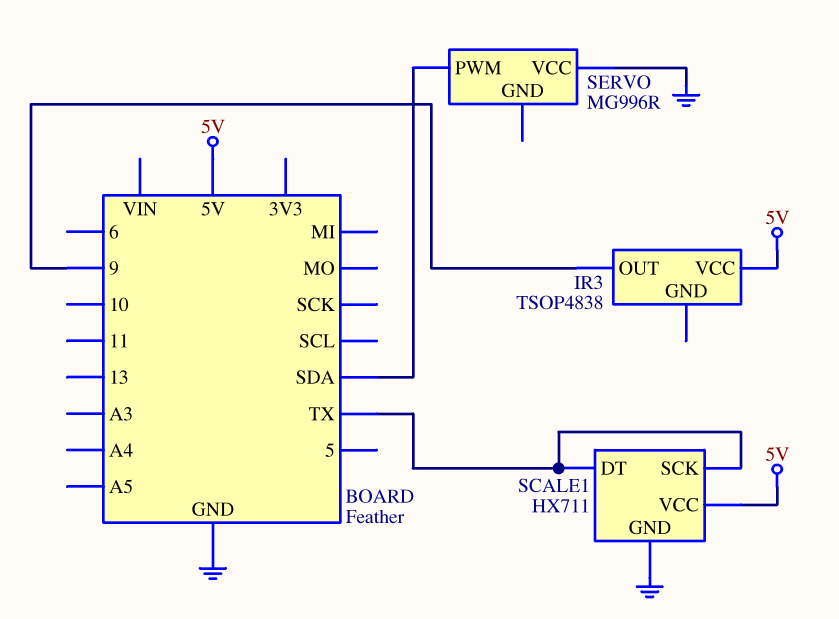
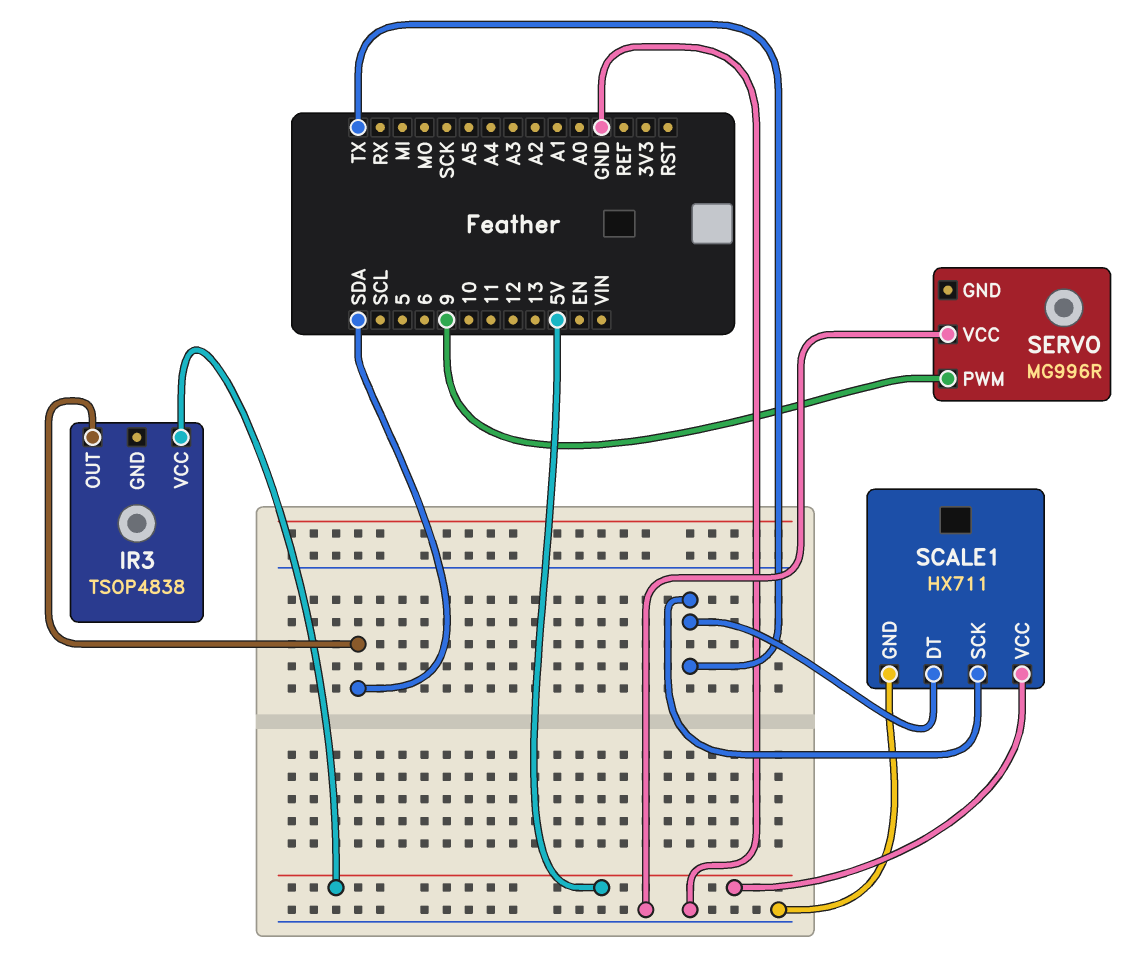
IR3 pin OUT: 9 -> SDA
SERVO pin PWM: SDA -> 9

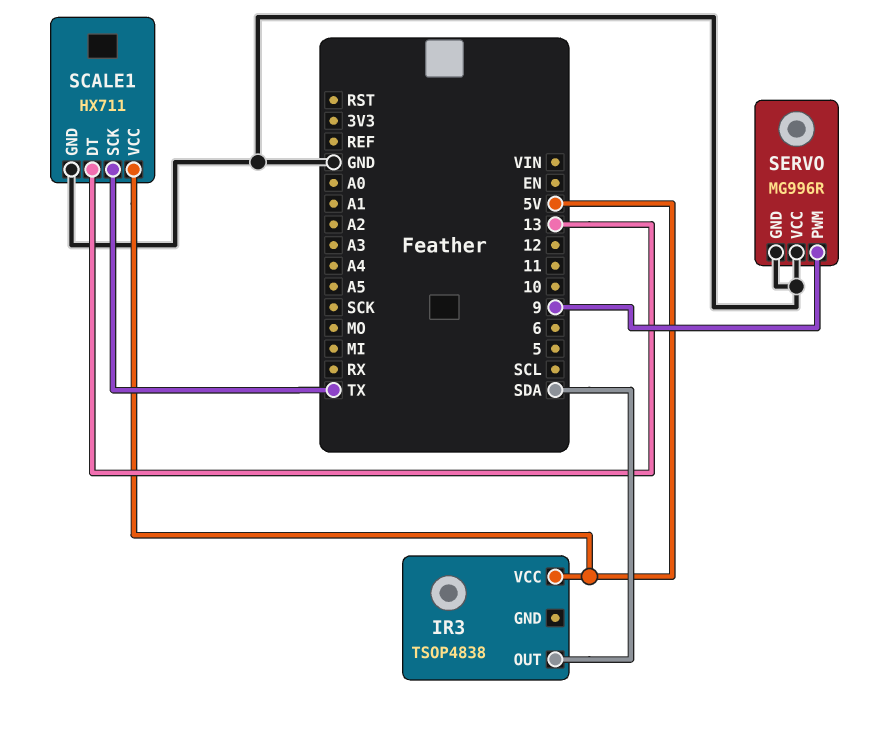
SCALE1 pin DT: TX -> 13
SERVO pin GND: none -> GND

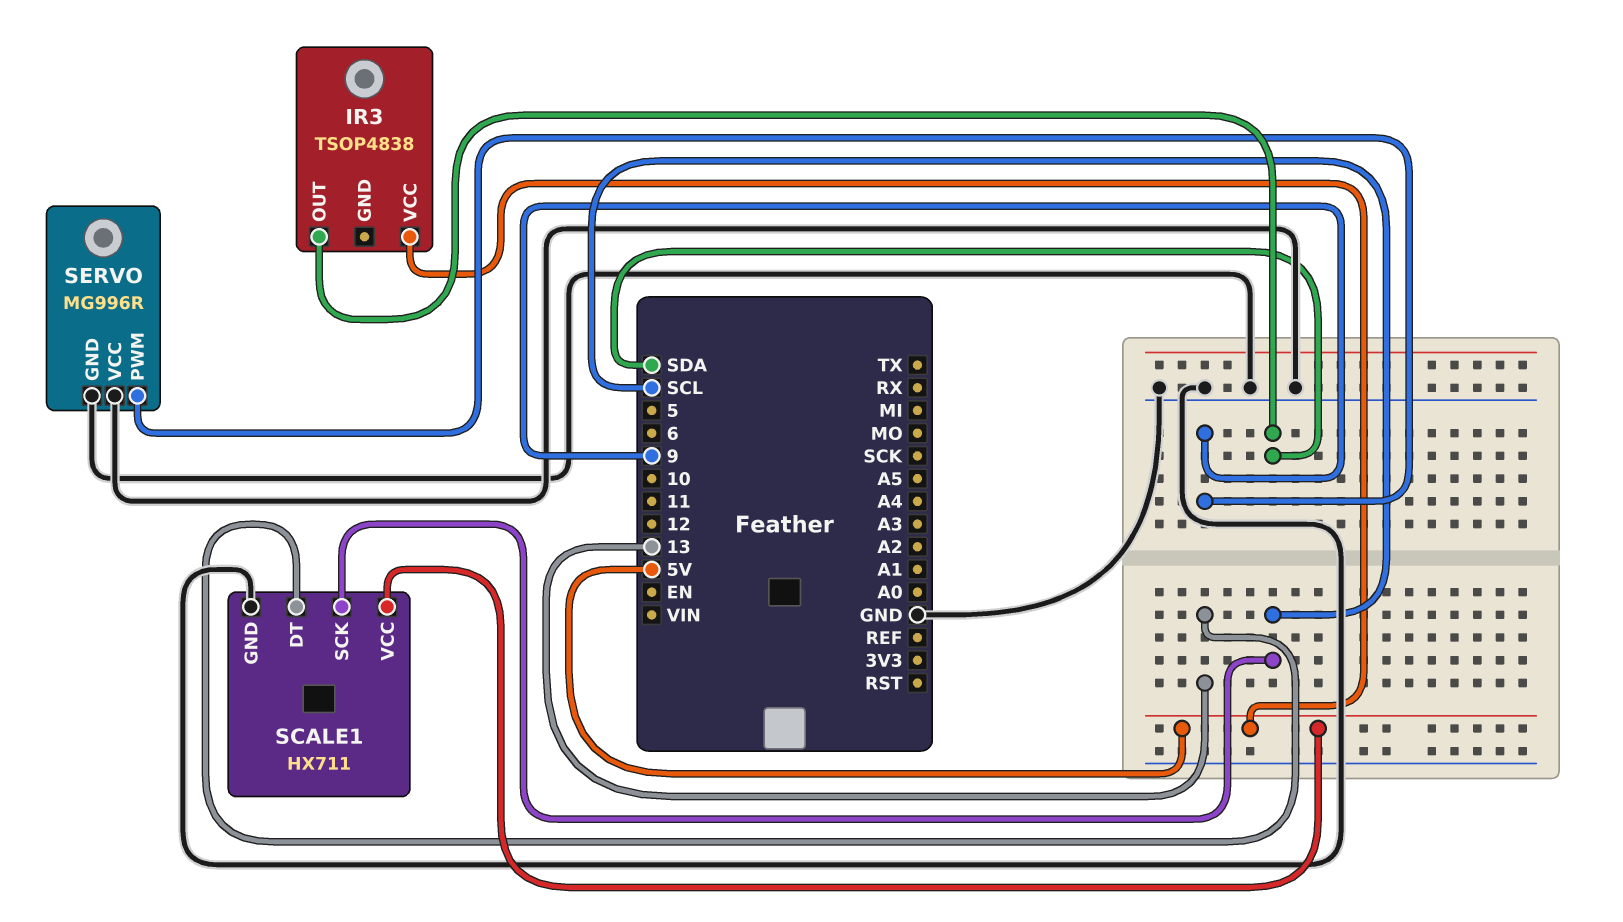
SCALE1 pin SCK: TX -> SCL

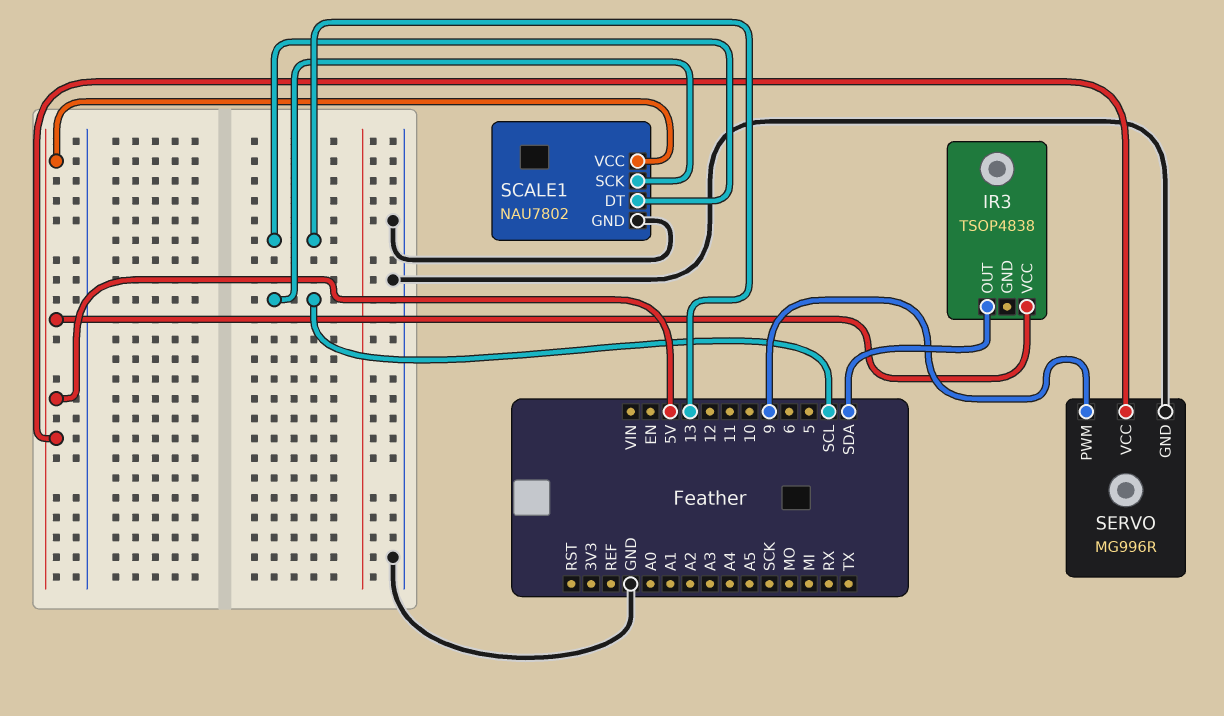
SCALE1: HX711 -> NAU7802
SERVO pin VCC: GND -> 5V

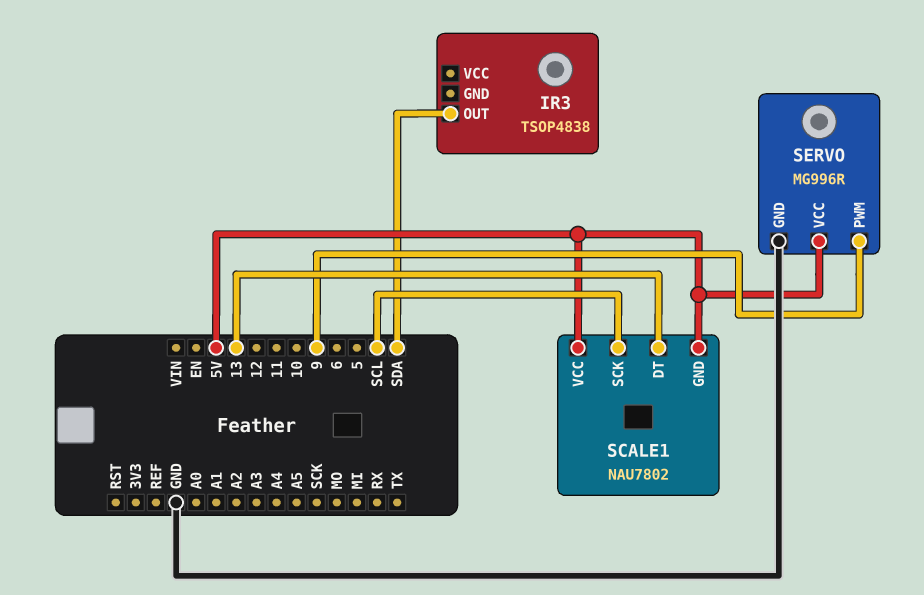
IR3 pin VCC: 5V -> none
SCALE1 pin GND: GND -> 5V

